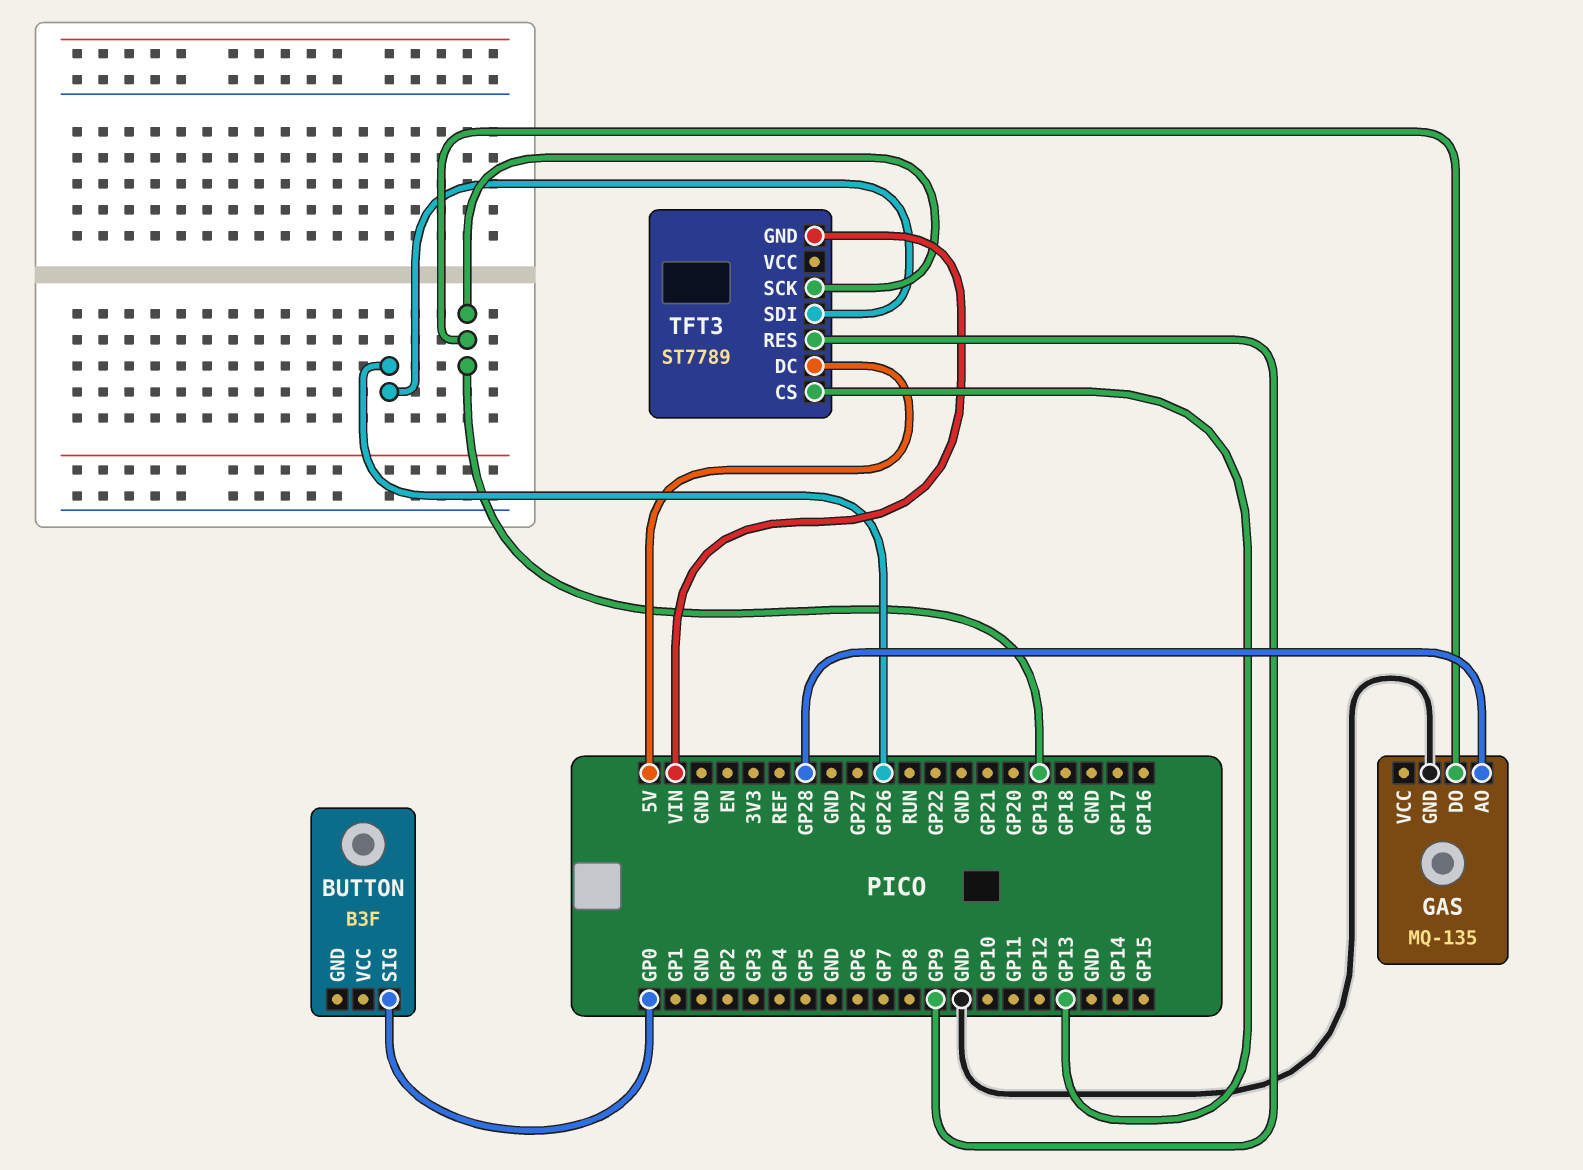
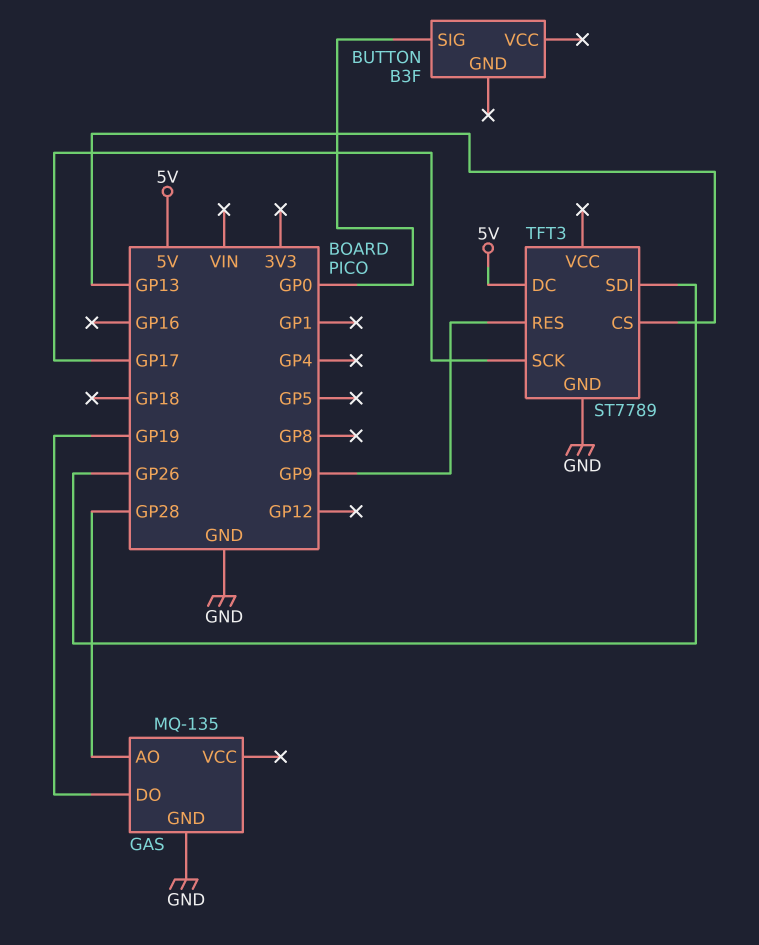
TFT3 pin GND: VIN -> GND
TFT3 pin SCK: GP19 -> GP17

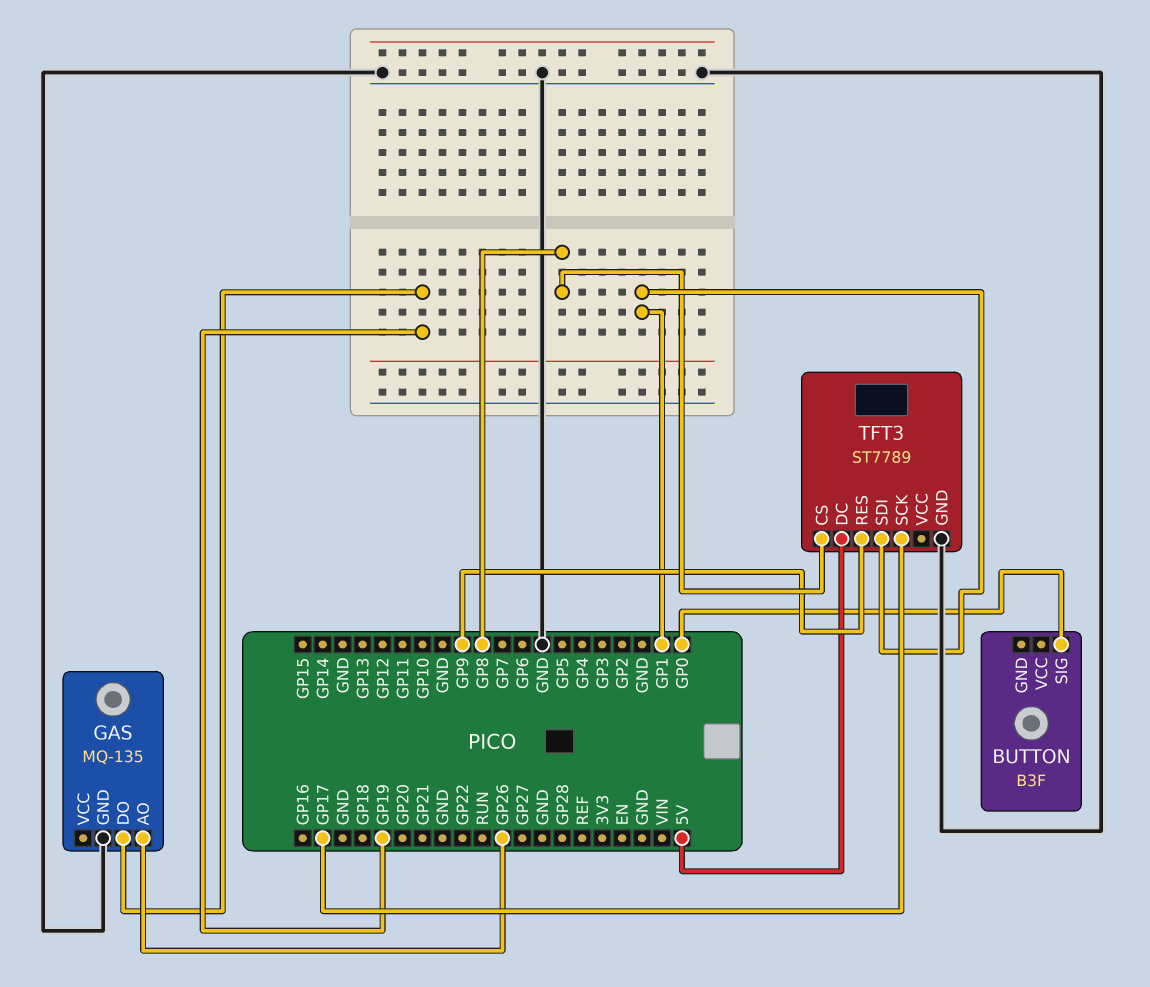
GAS pin AO: GP28 -> GP26
TFT3 pin CS: GP13 -> GP8
TFT3 pin SDI: GP26 -> GP1

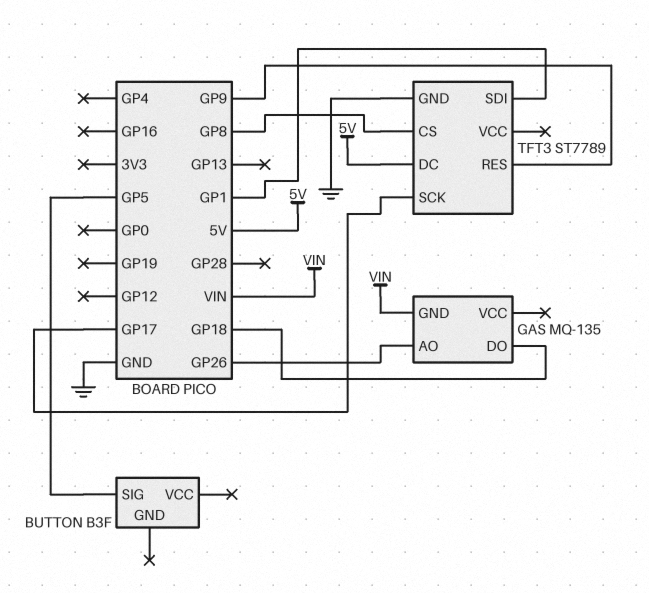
BUTTON pin SIG: GP0 -> GP5
GAS pin DO: GP19 -> GP18
GAS pin GND: GND -> VIN

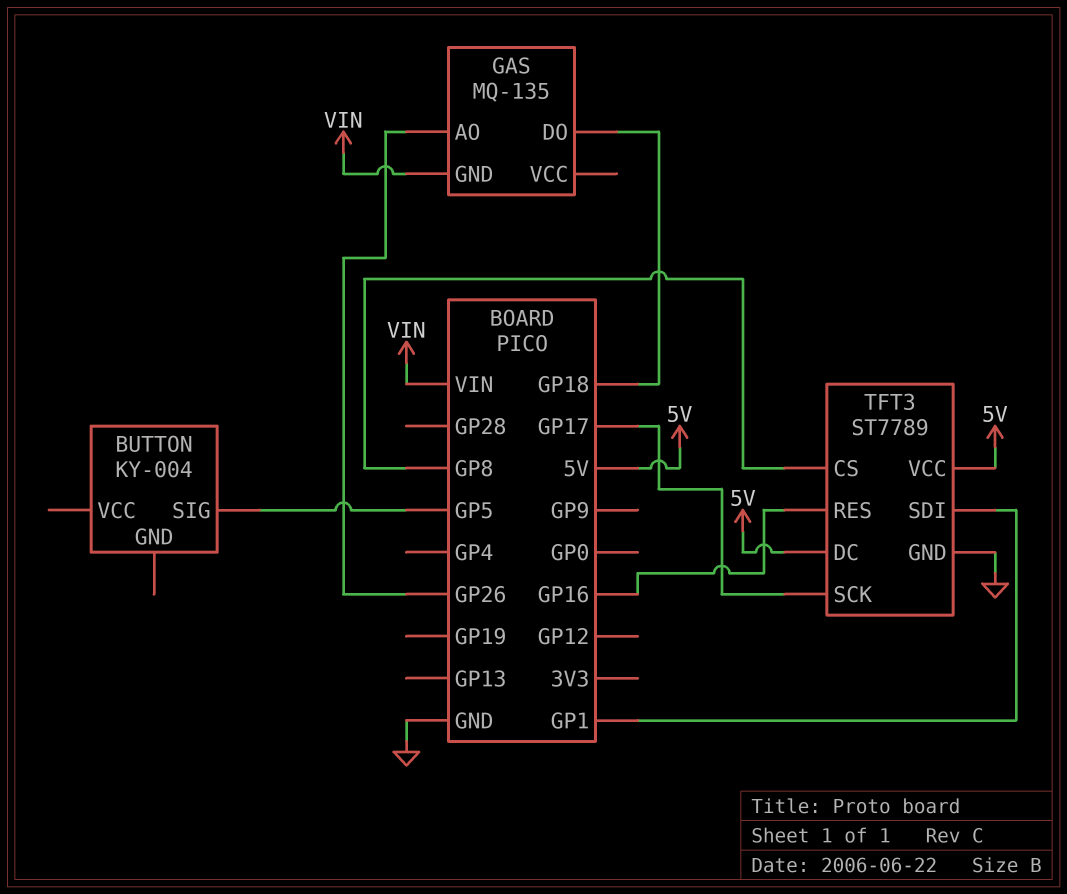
BUTTON: B3F -> KY-004
TFT3 pin RES: GP9 -> GP16
TFT3 pin VCC: none -> 5V

